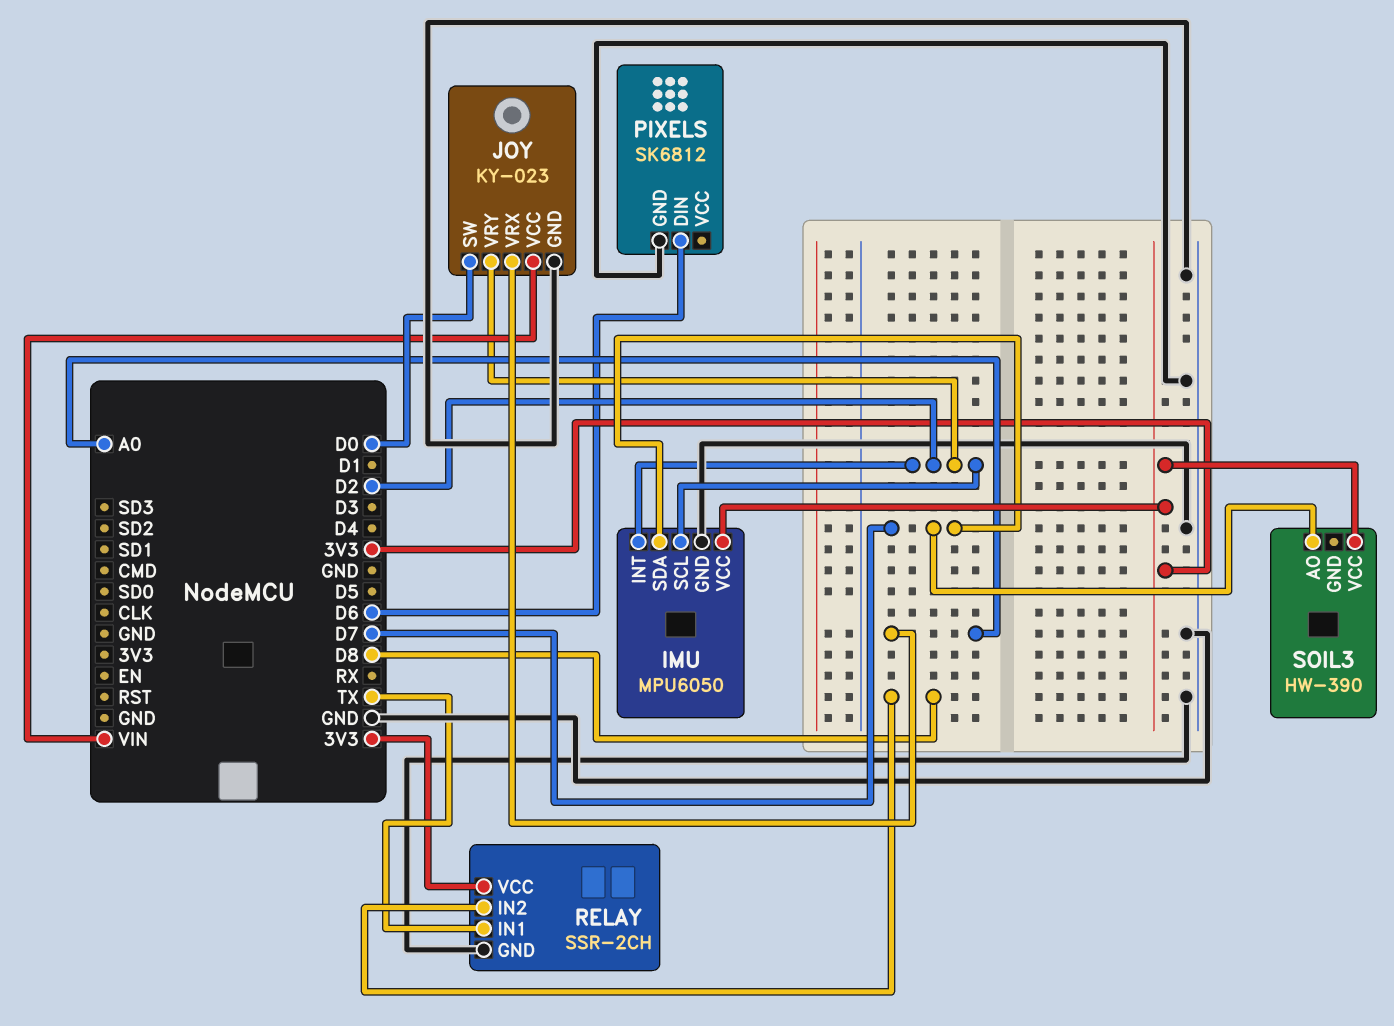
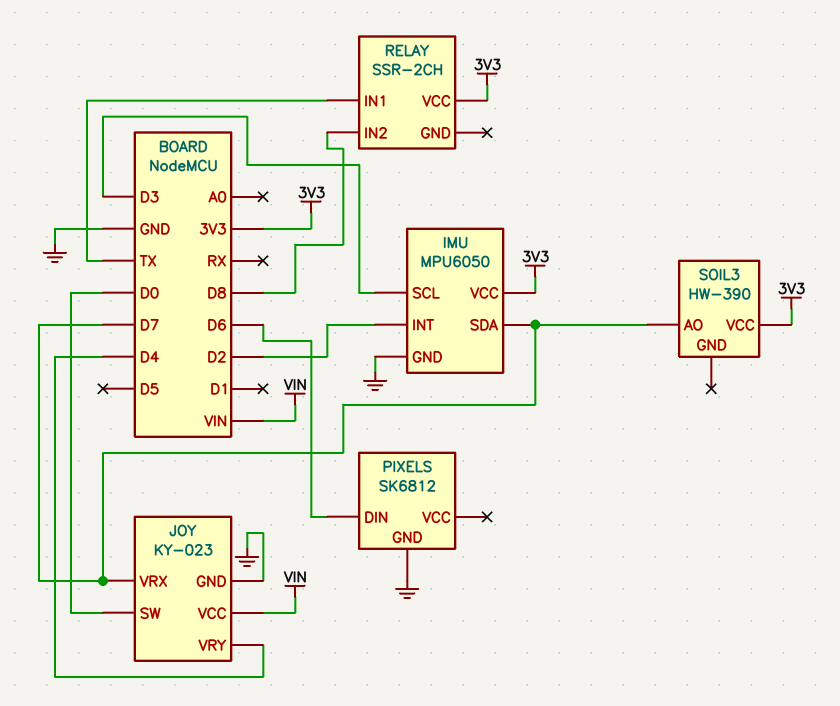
IMU pin SCL: D2 -> D3
JOY pin VRX: A0 -> D7
JOY pin VRY: D2 -> D4
RELAY pin GND: GND -> none

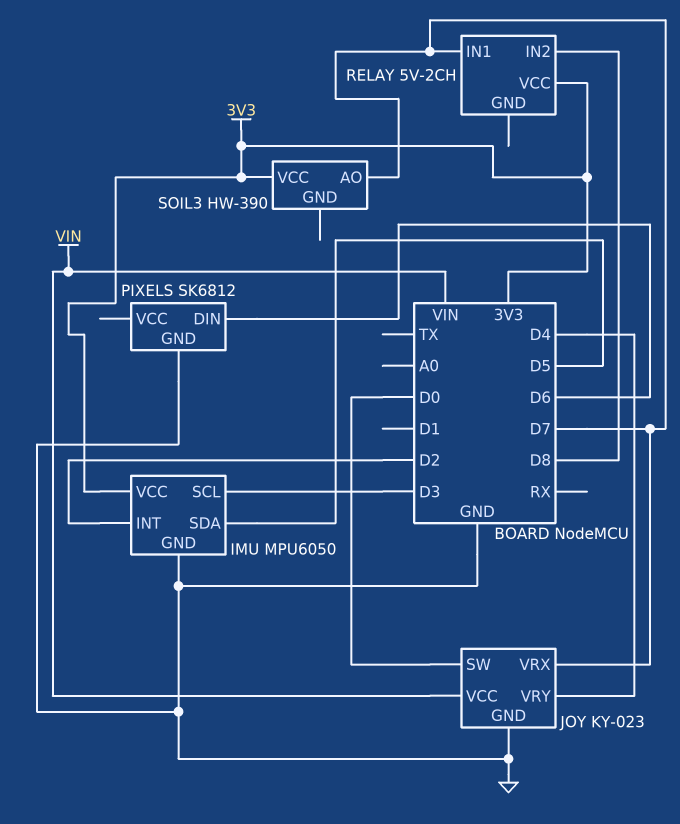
IMU pin SDA: D7 -> D5
RELAY: SSR-2CH -> 5V-2CH
RELAY pin IN1: TX -> D7

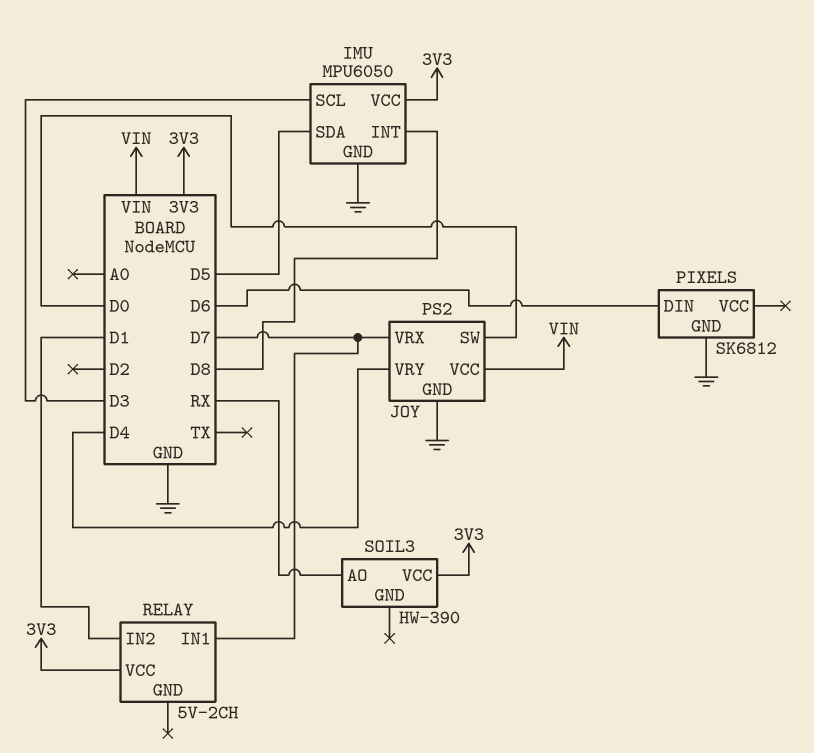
IMU pin INT: D2 -> D8
JOY: KY-023 -> PS2
RELAY pin IN2: D8 -> D1
SOIL3 pin AO: D7 -> RX

